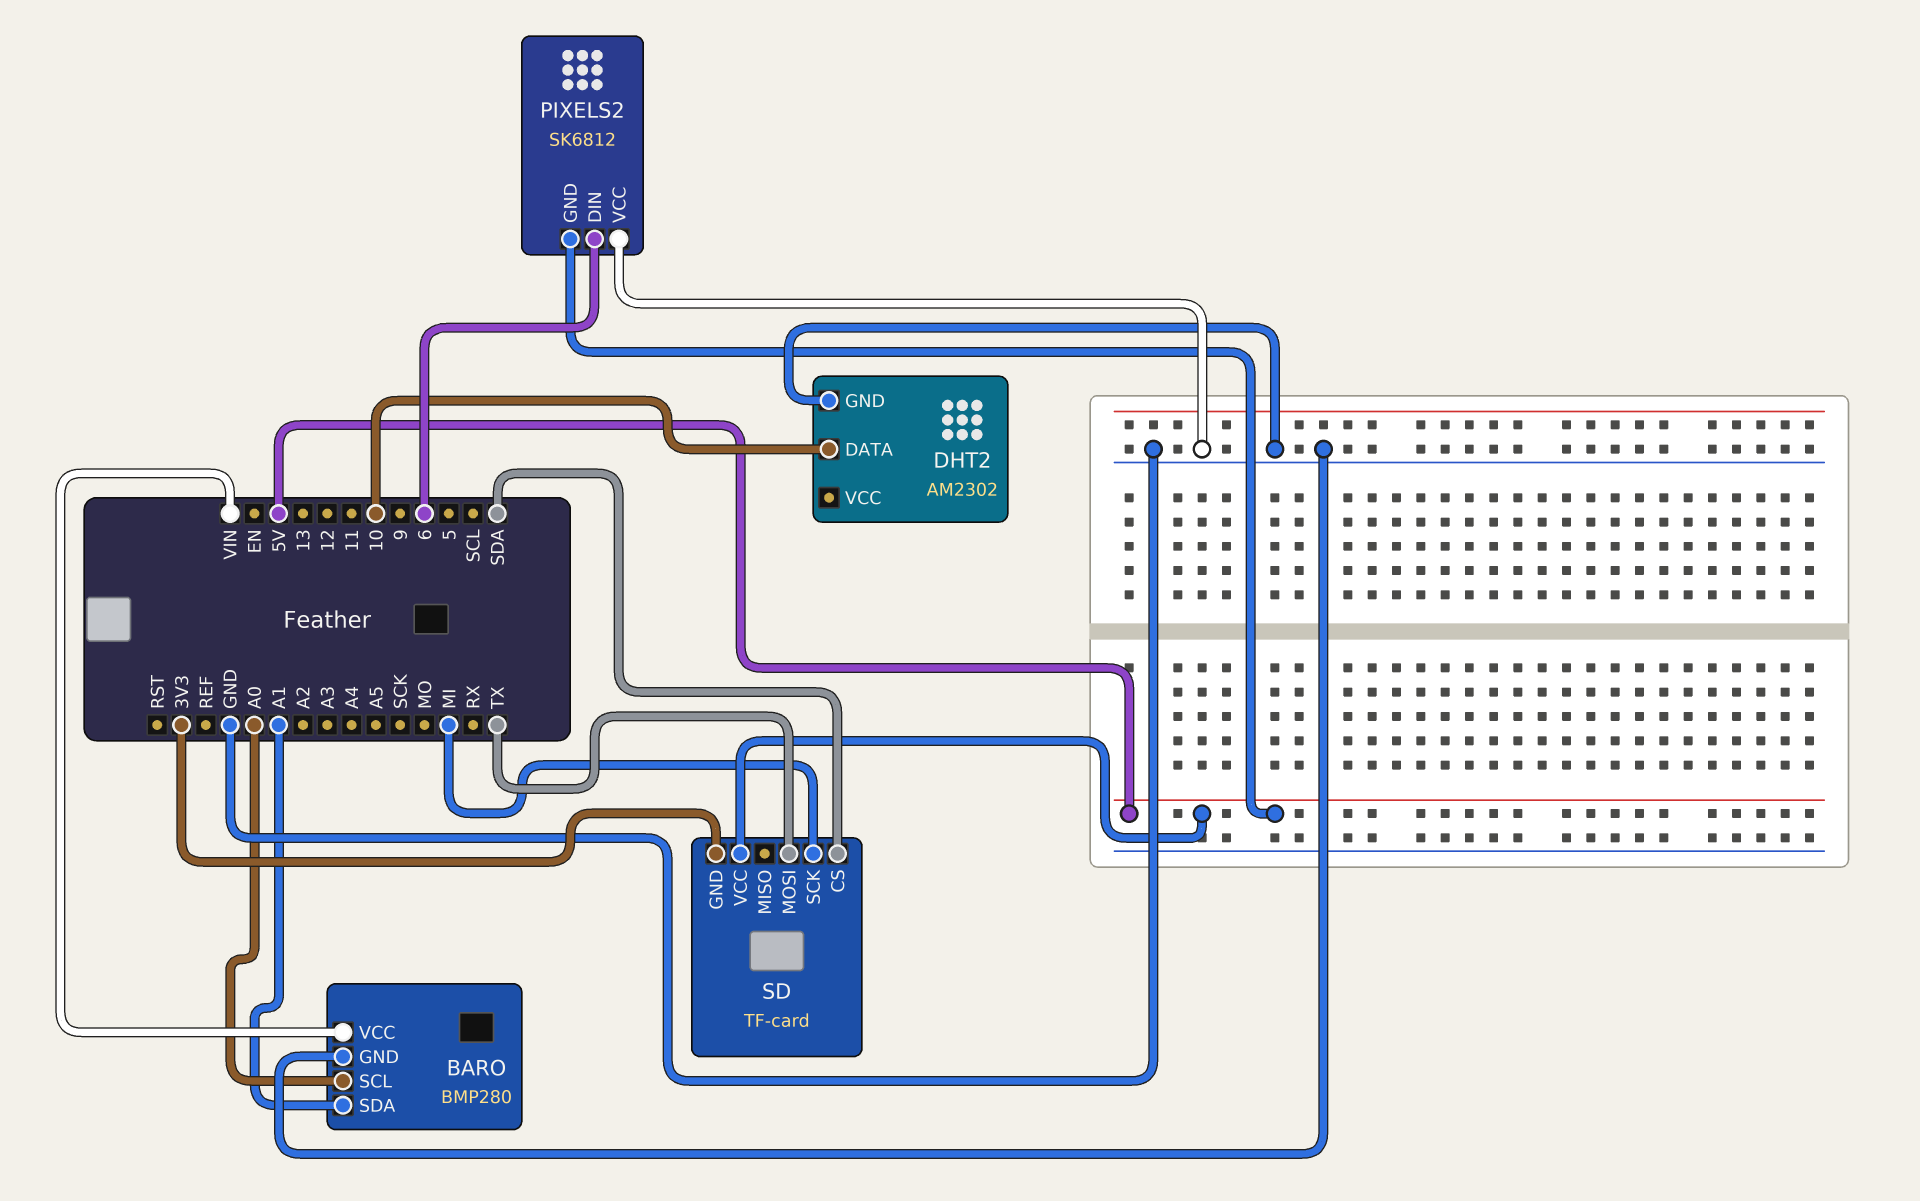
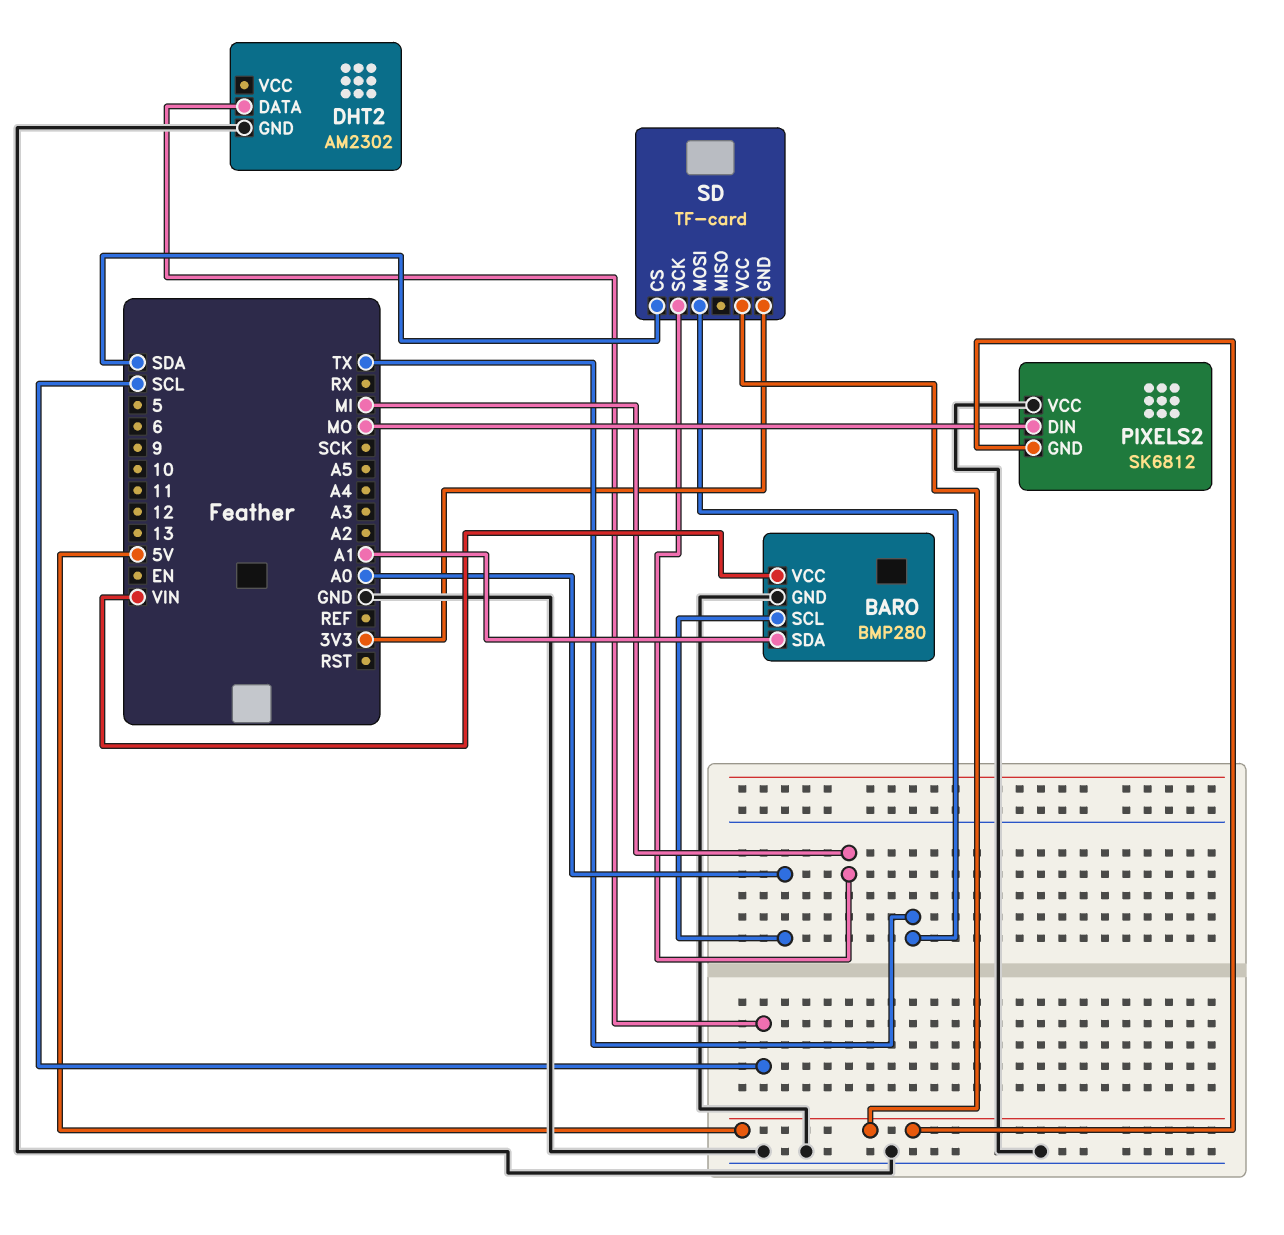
DHT2 pin DATA: 10 -> SCL
PIXELS2 pin DIN: 6 -> MO

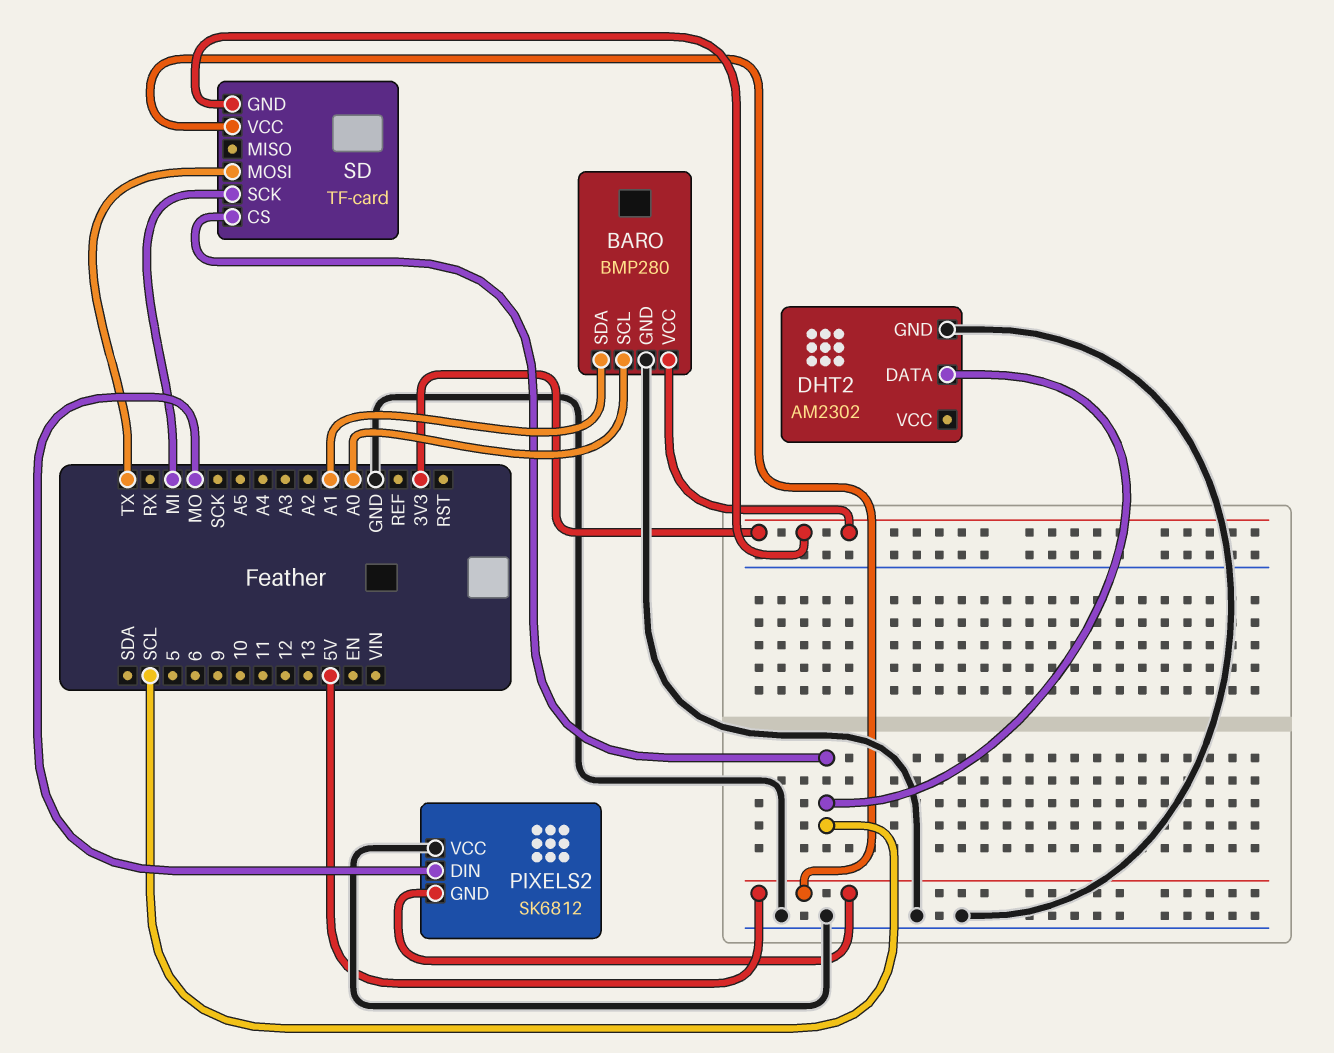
BARO pin VCC: VIN -> 3V3
SD pin CS: SDA -> SCL

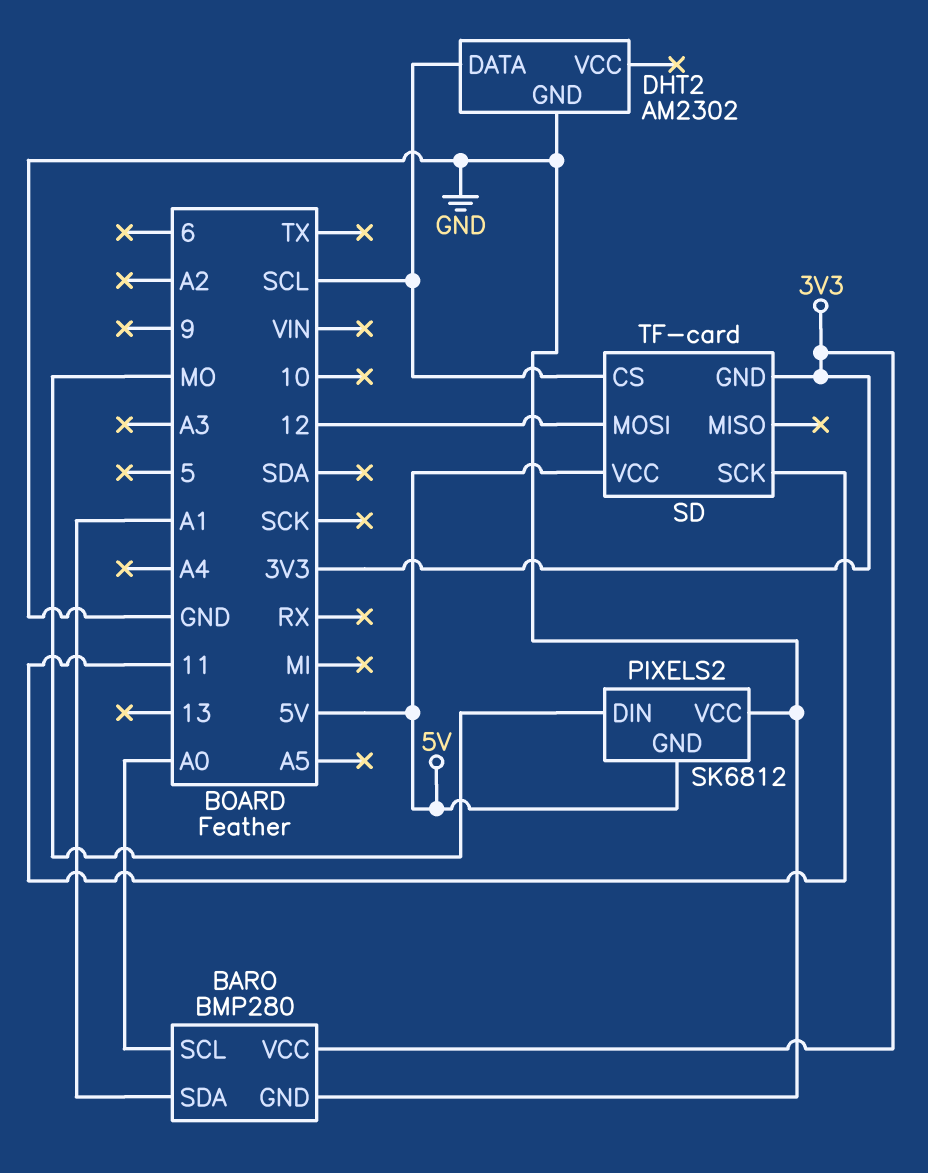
SD pin MOSI: TX -> 12
SD pin SCK: MI -> 11

